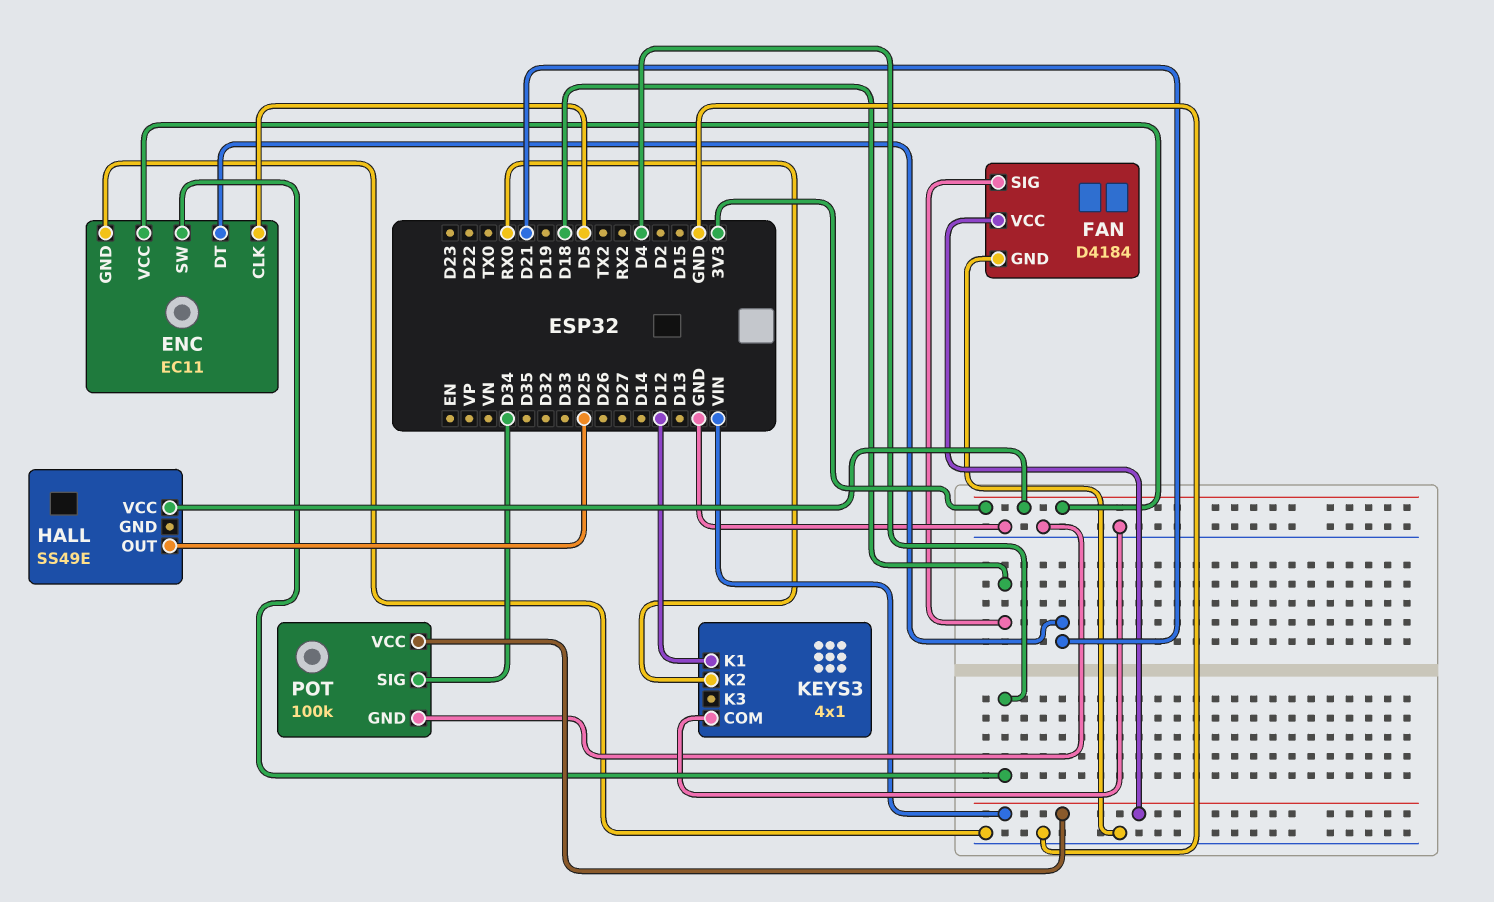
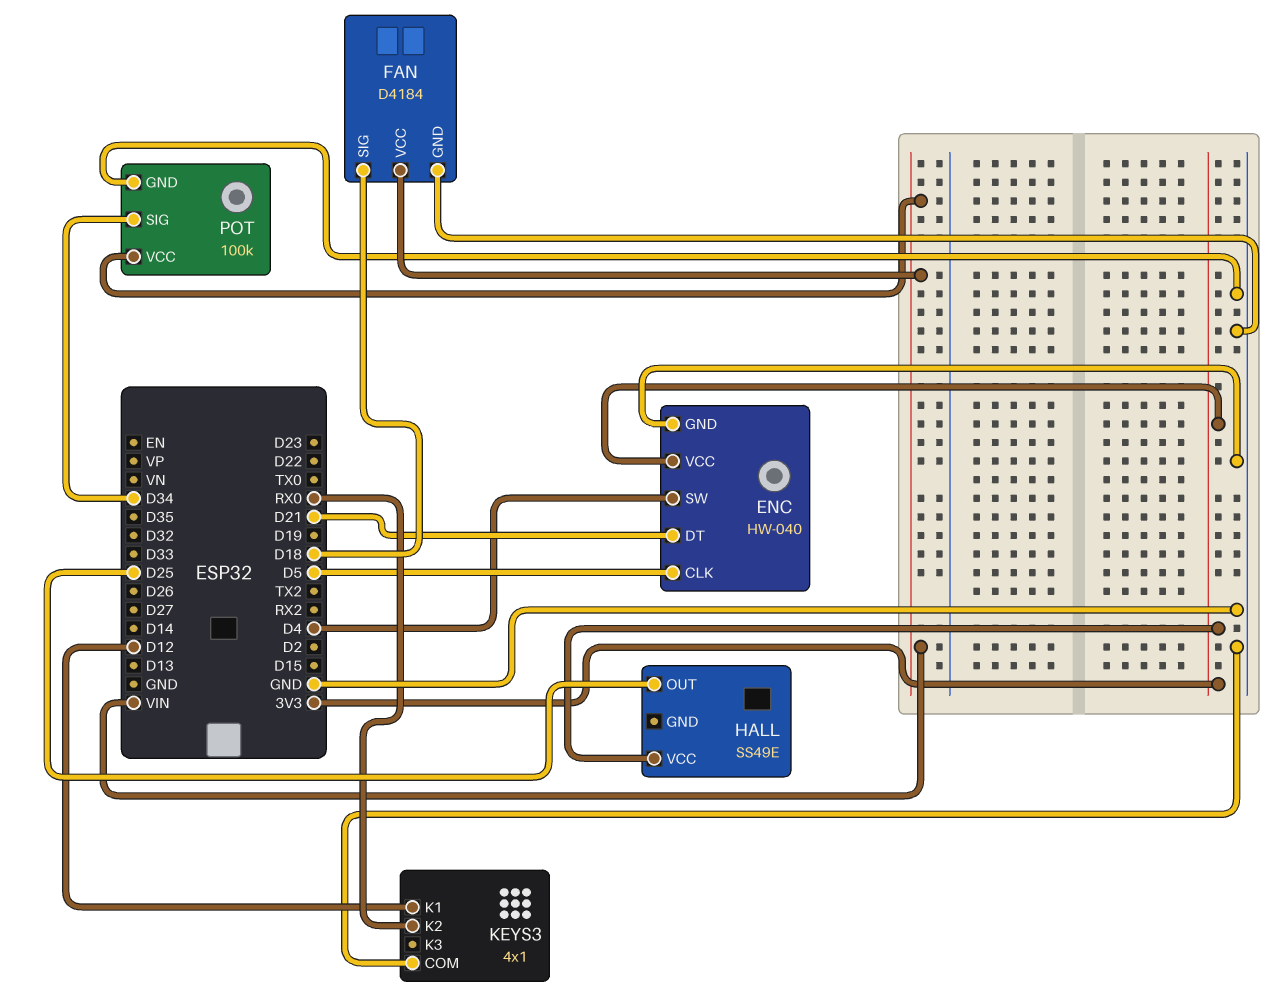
ENC: EC11 -> HW-040

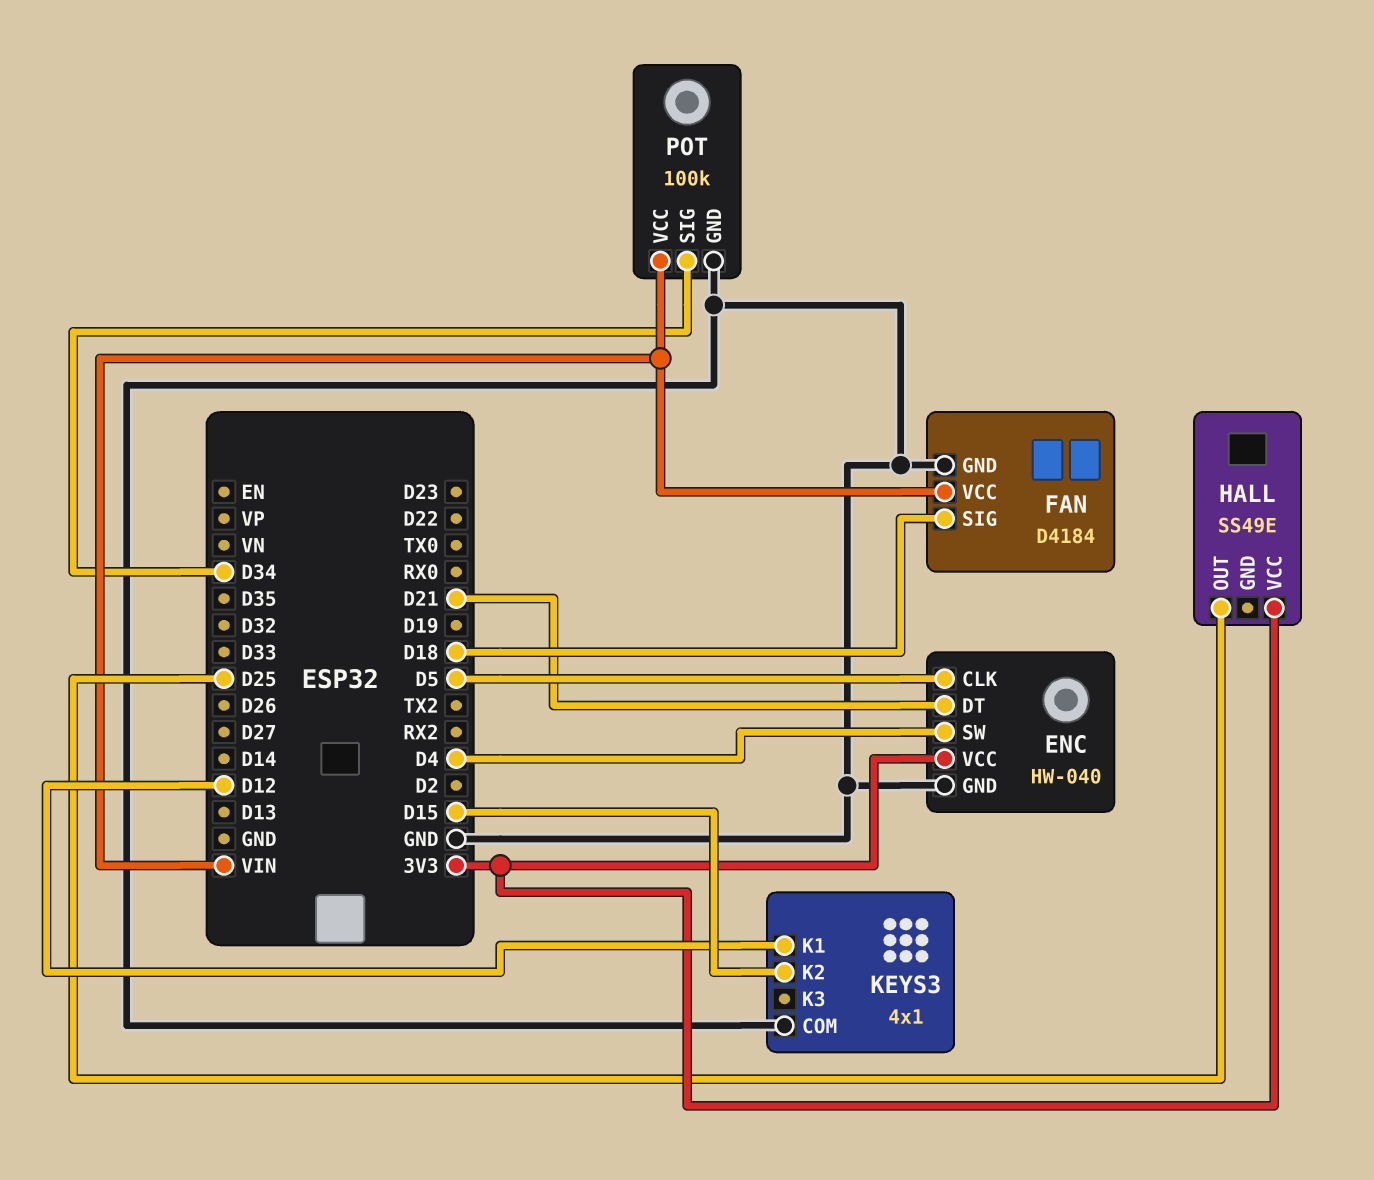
KEYS3 pin K2: RX0 -> D15

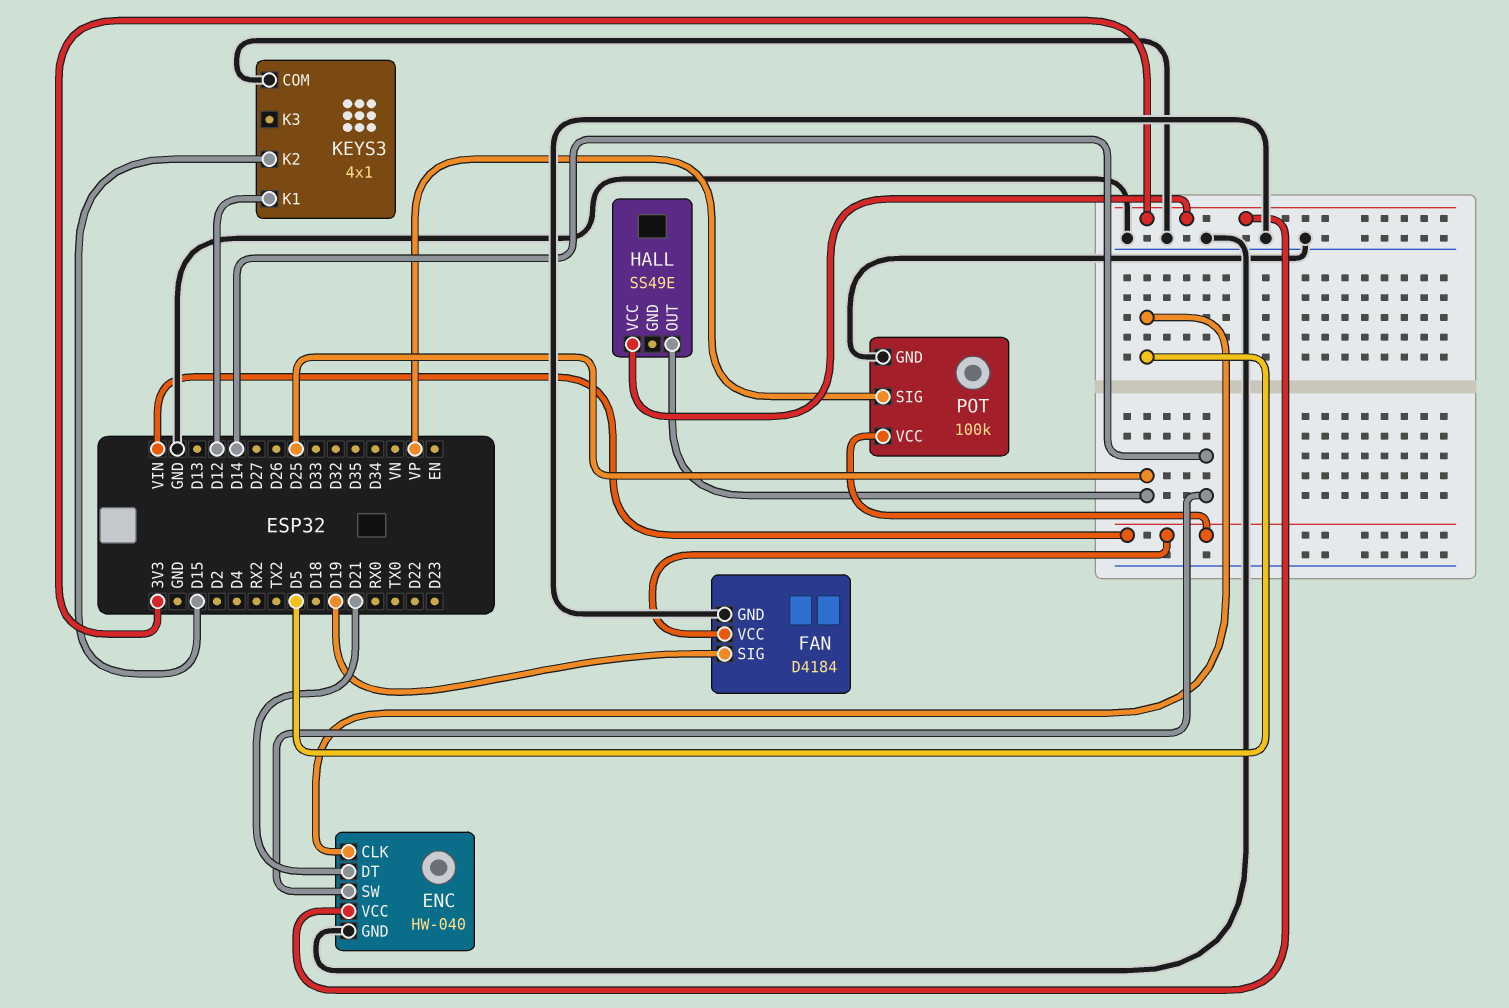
ENC pin SW: D4 -> D14
FAN pin SIG: D18 -> D19
POT pin SIG: D34 -> VP

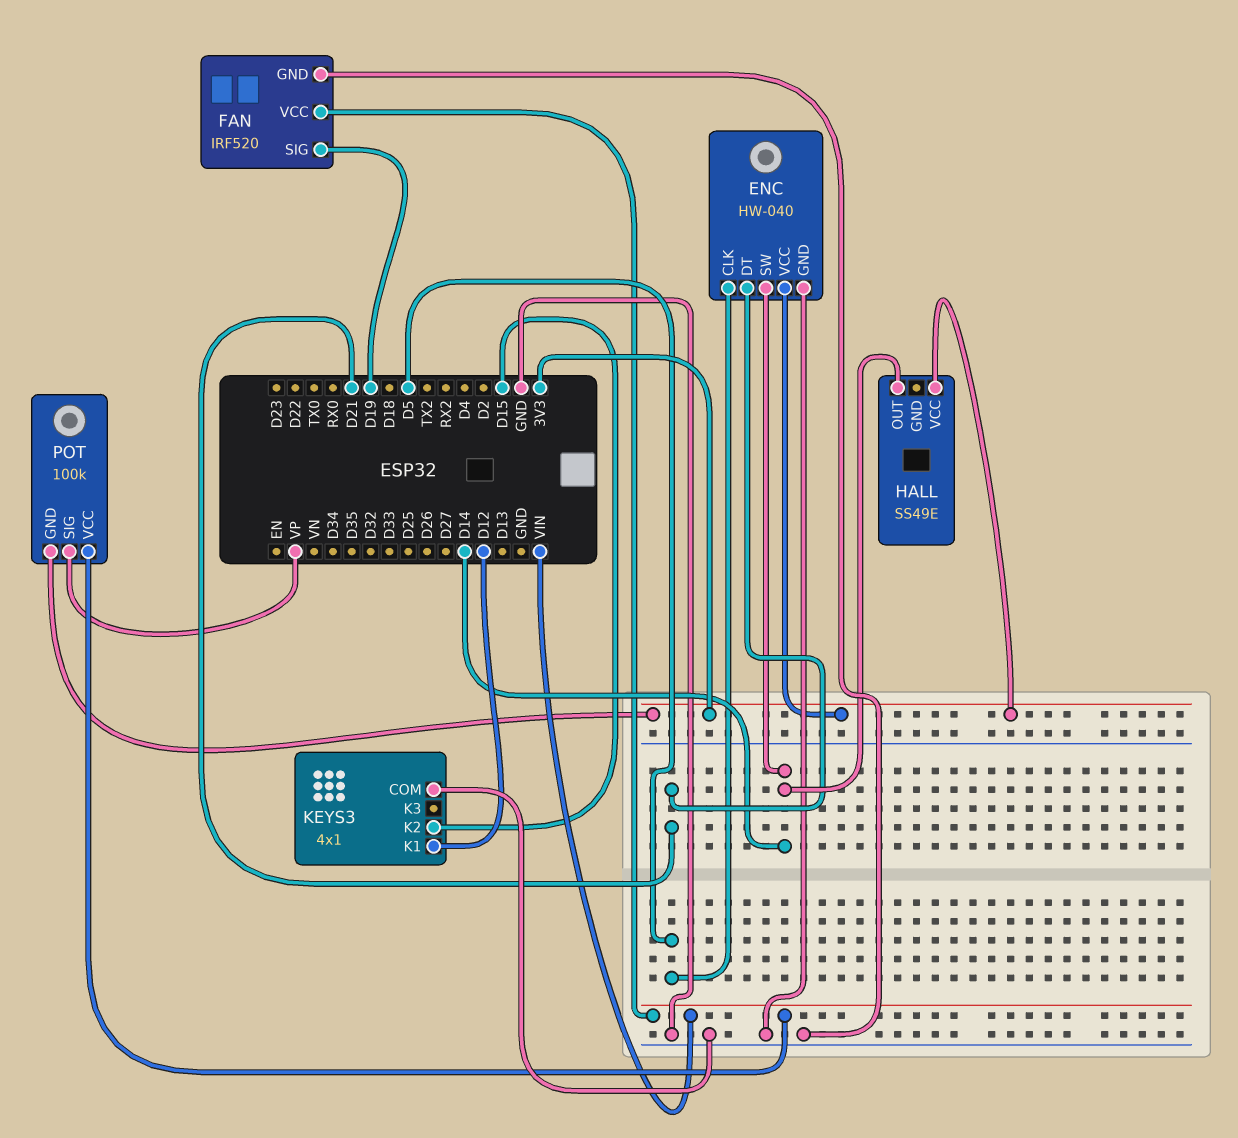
FAN: D4184 -> IRF520
HALL pin OUT: D25 -> D14
POT pin GND: GND -> 3V3

